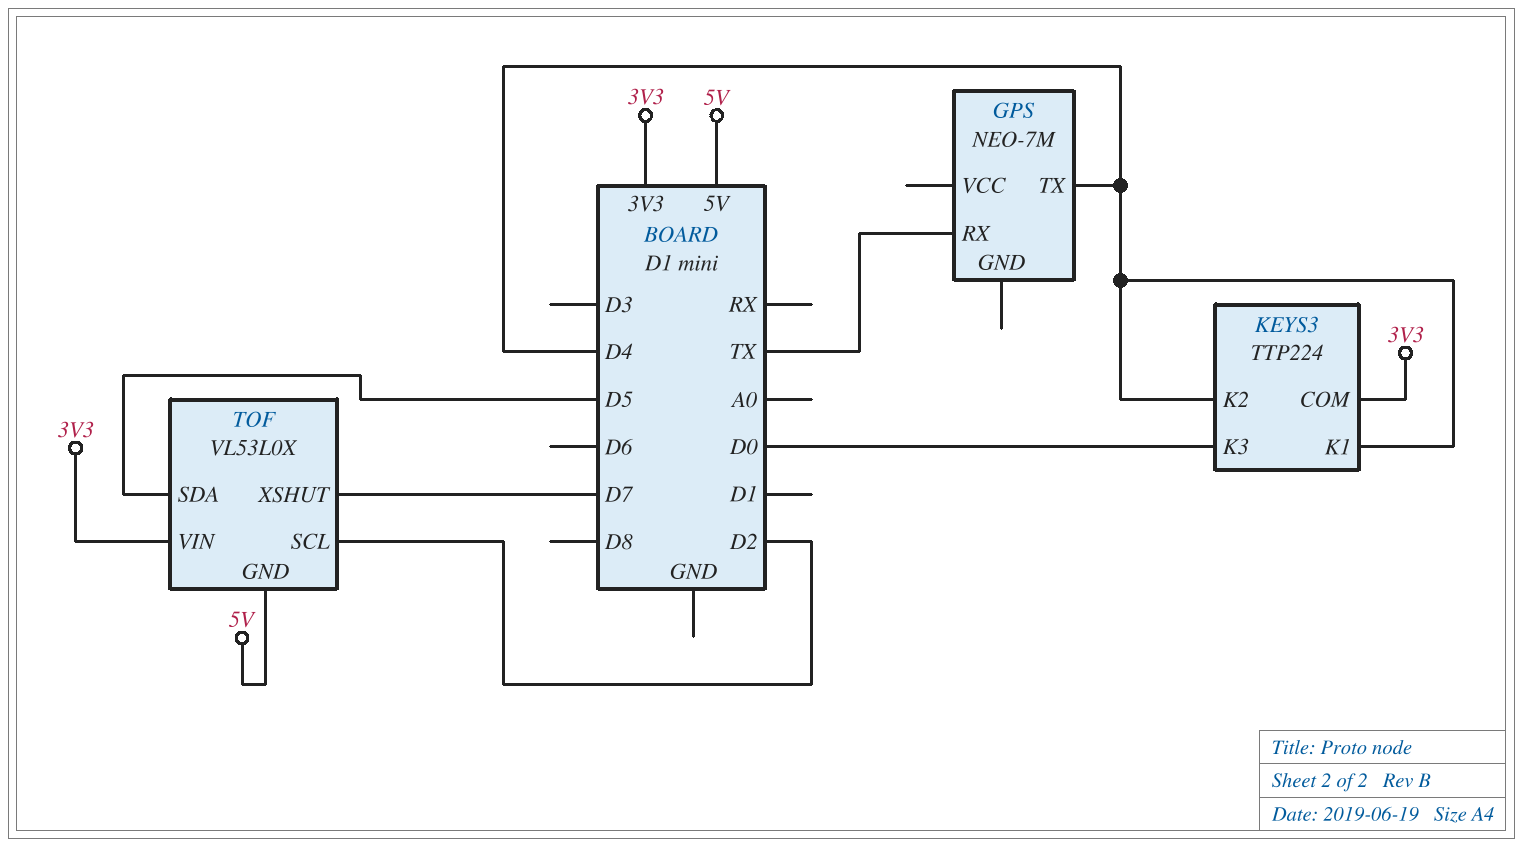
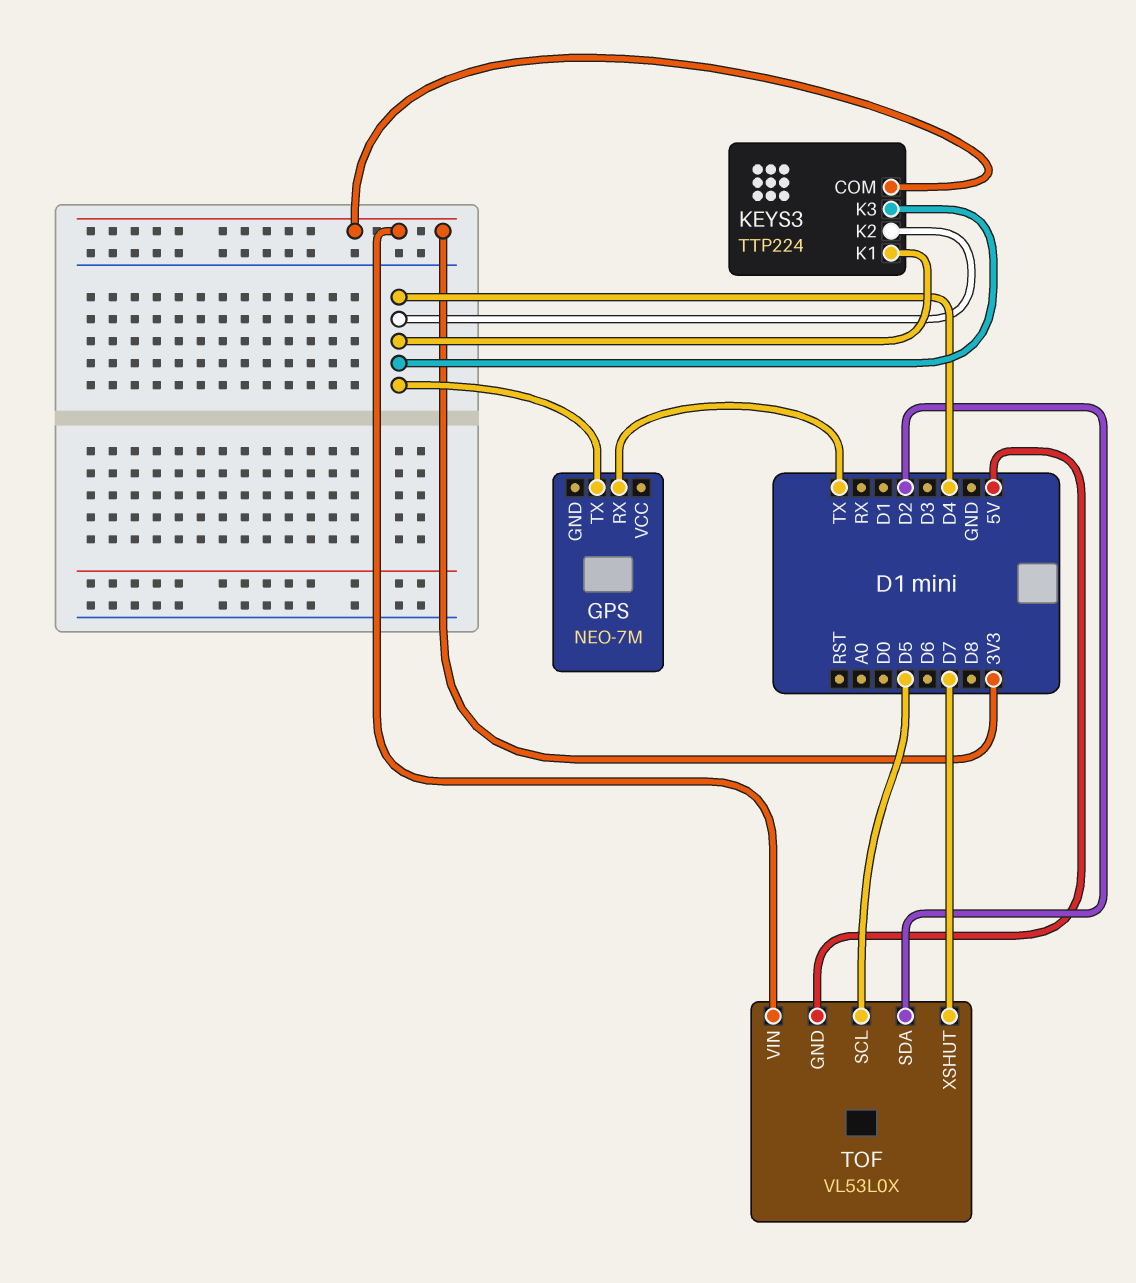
KEYS3 pin K3: D0 -> D4
TOF pin SCL: D2 -> D5
TOF pin SDA: D5 -> D2

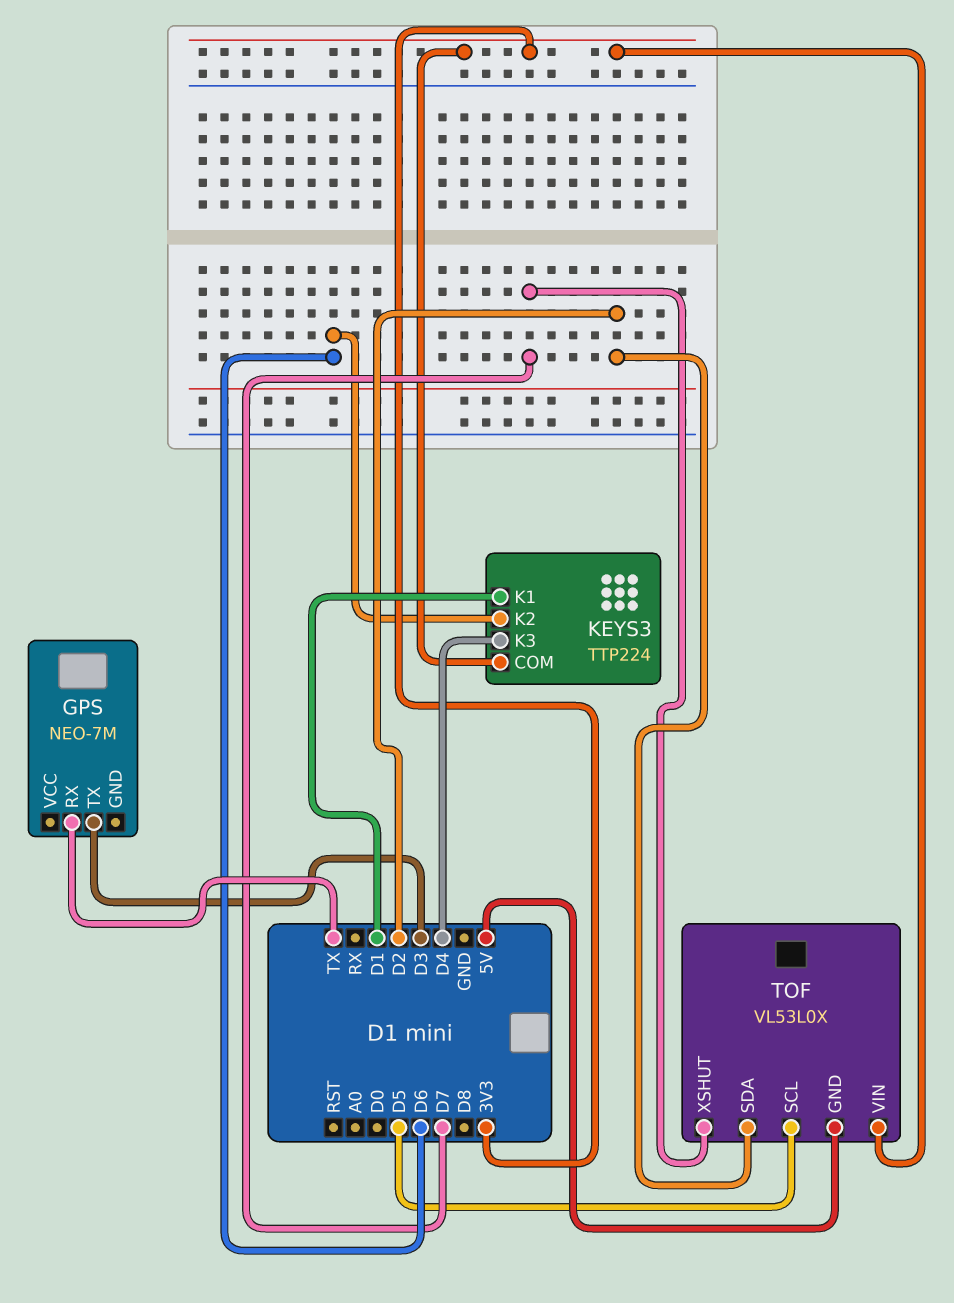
GPS pin TX: D4 -> D3
KEYS3 pin K1: D4 -> D1
KEYS3 pin K2: D4 -> D6

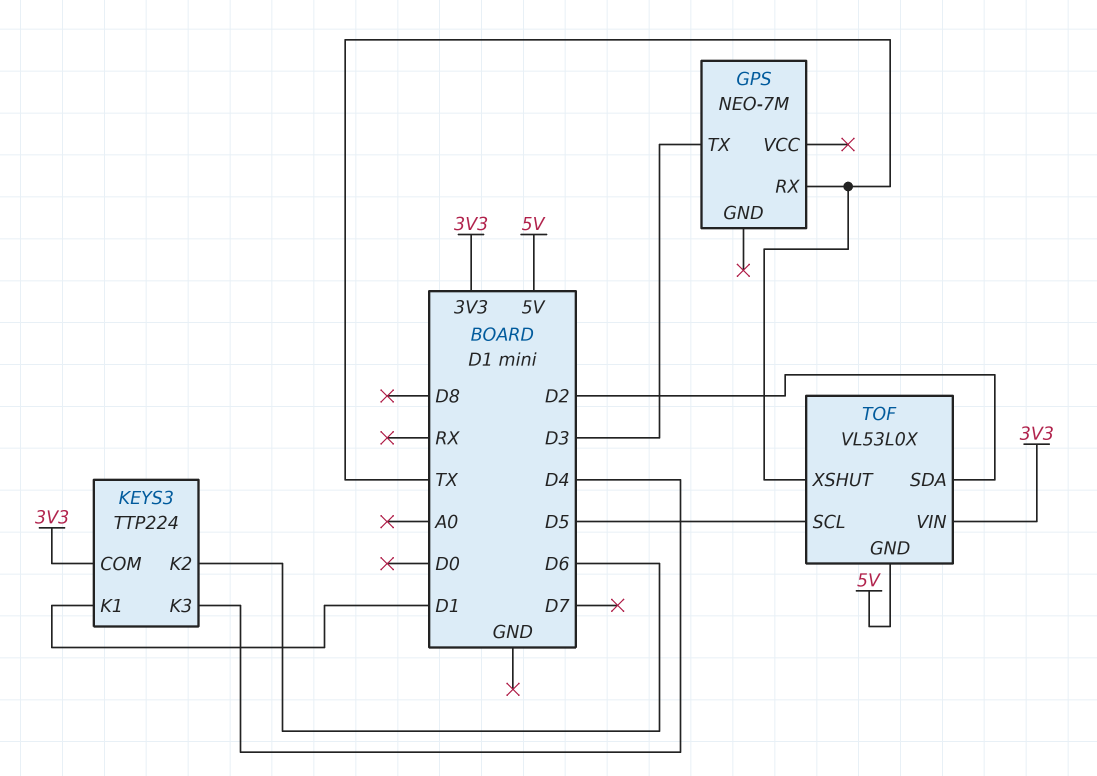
TOF pin XSHUT: D7 -> TX

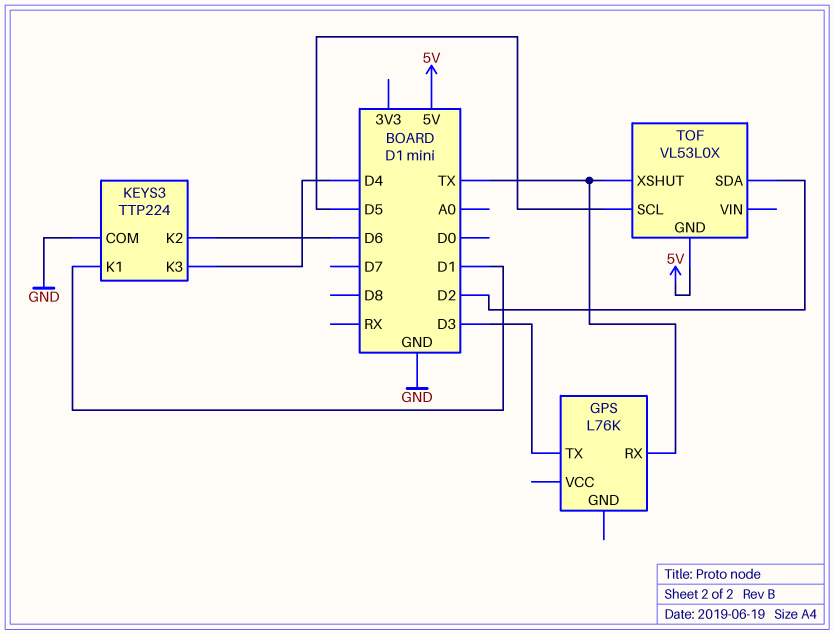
GPS: NEO-7M -> L76K
KEYS3 pin COM: 3V3 -> GND
TOF pin VIN: 3V3 -> none

